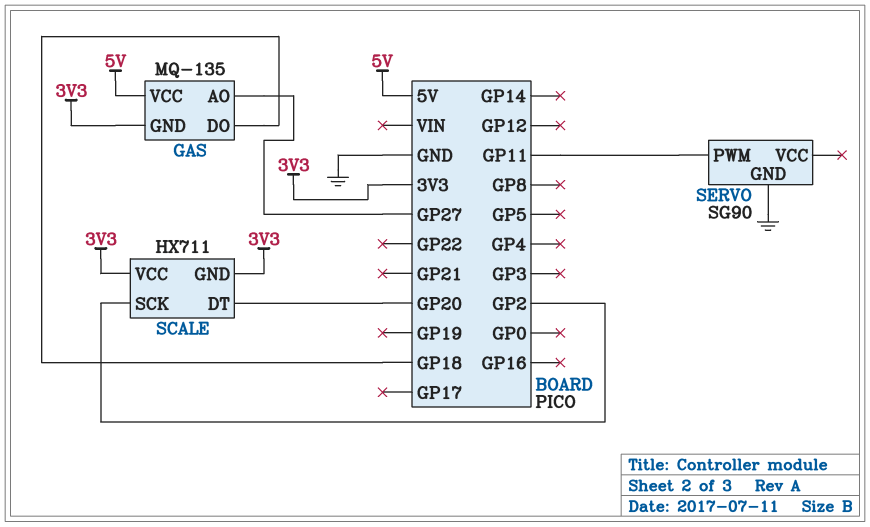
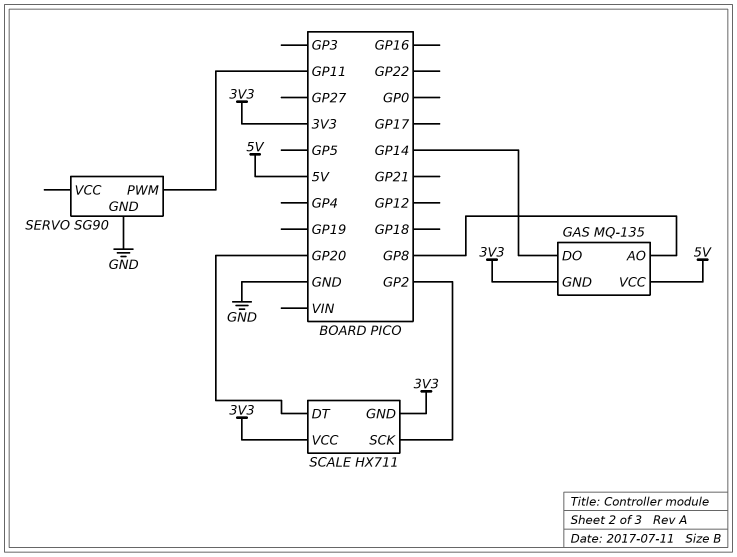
GAS pin AO: GP27 -> GP8
GAS pin DO: GP18 -> GP14

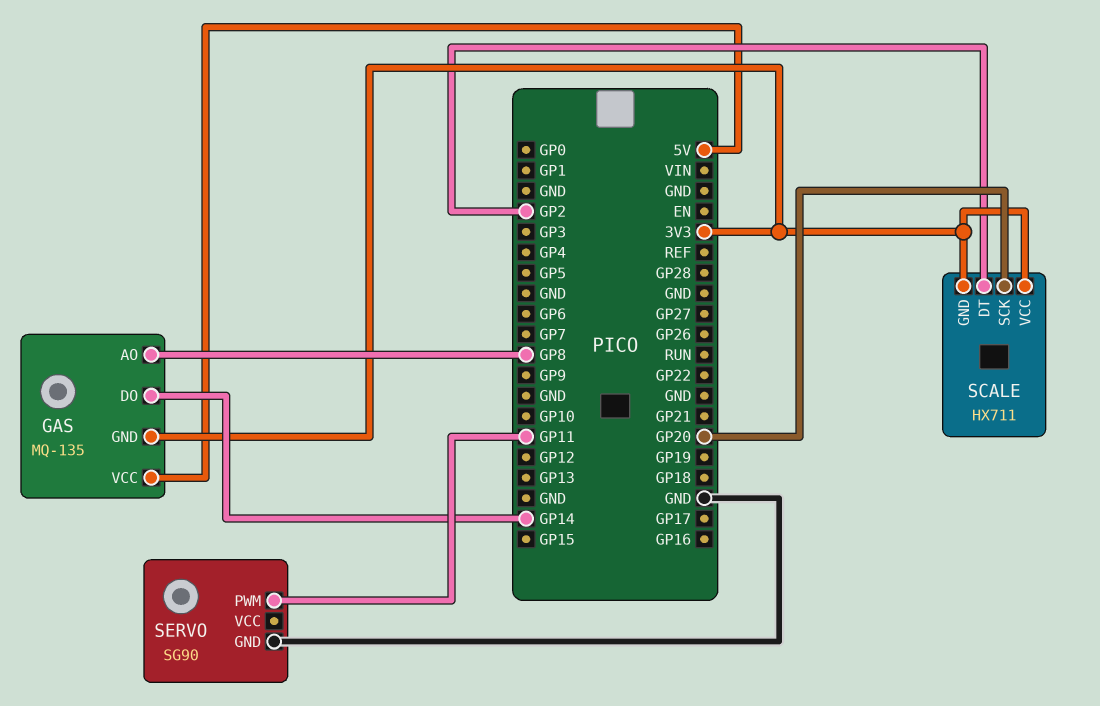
SCALE pin DT: GP20 -> GP2
SCALE pin SCK: GP2 -> GP20

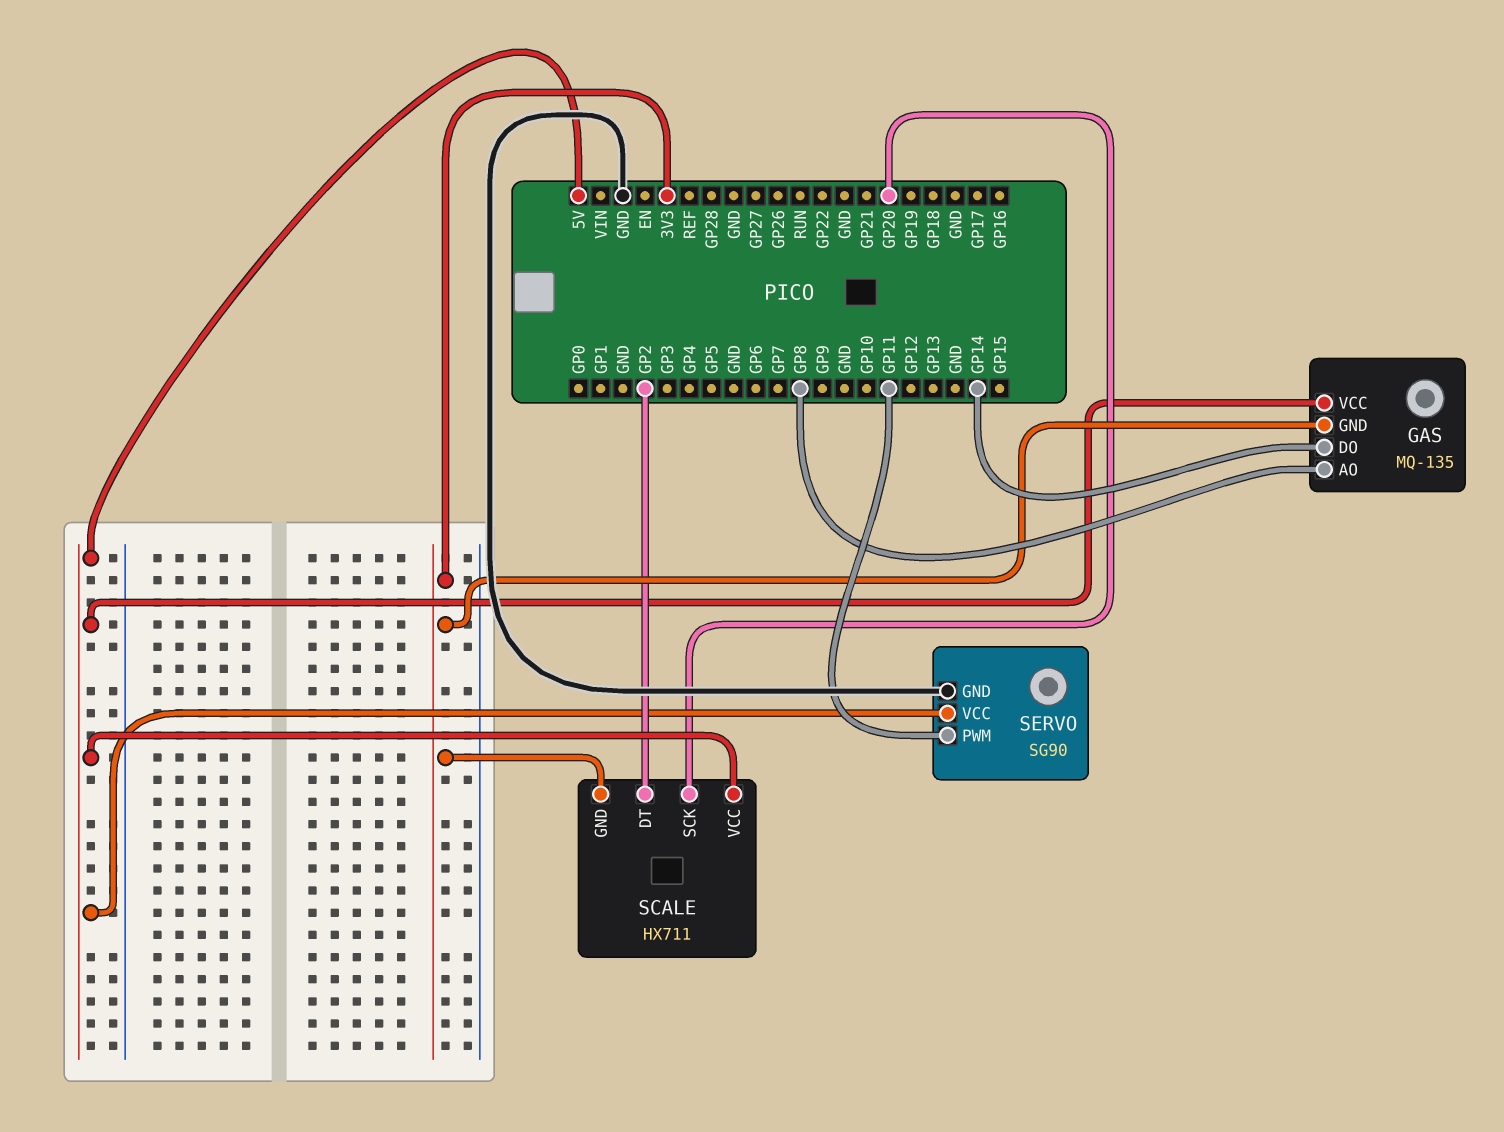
SCALE pin VCC: 3V3 -> 5V
SERVO pin VCC: none -> 5V

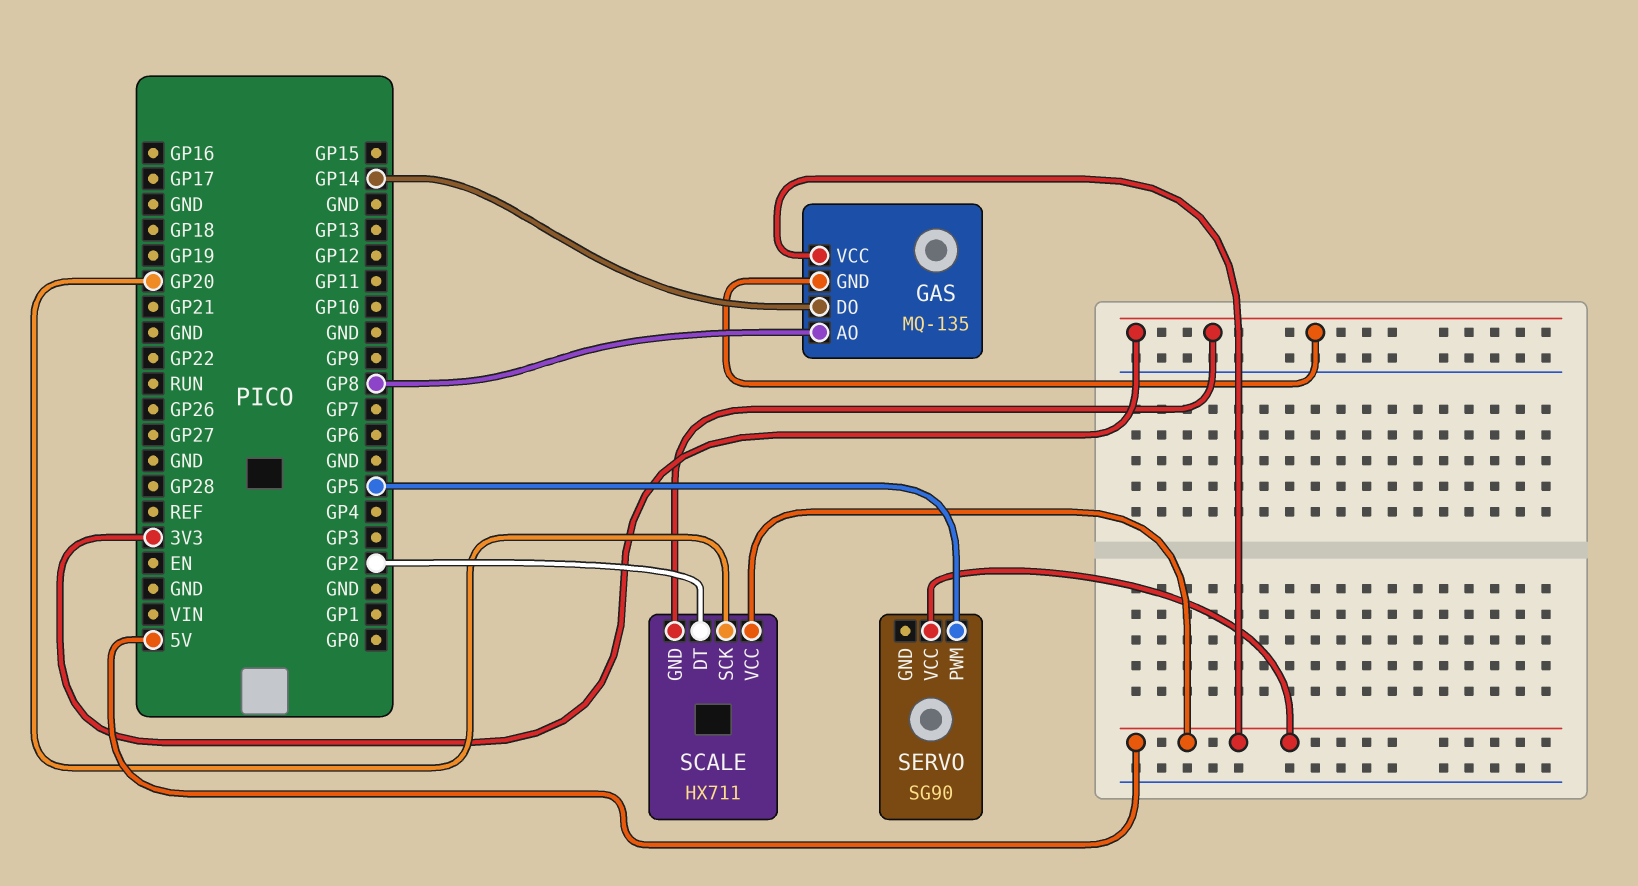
SERVO pin GND: GND -> none
SERVO pin PWM: GP11 -> GP5

